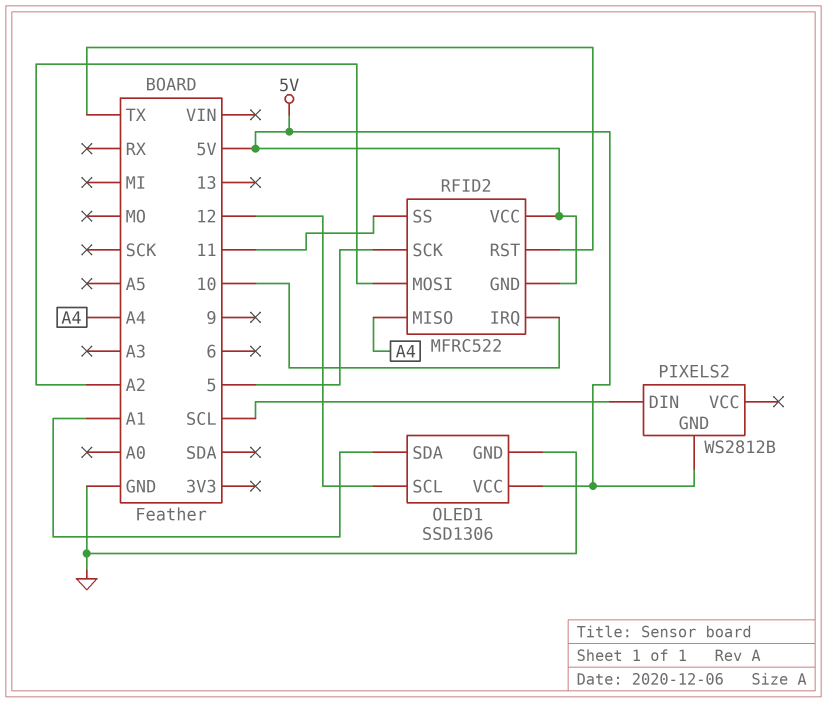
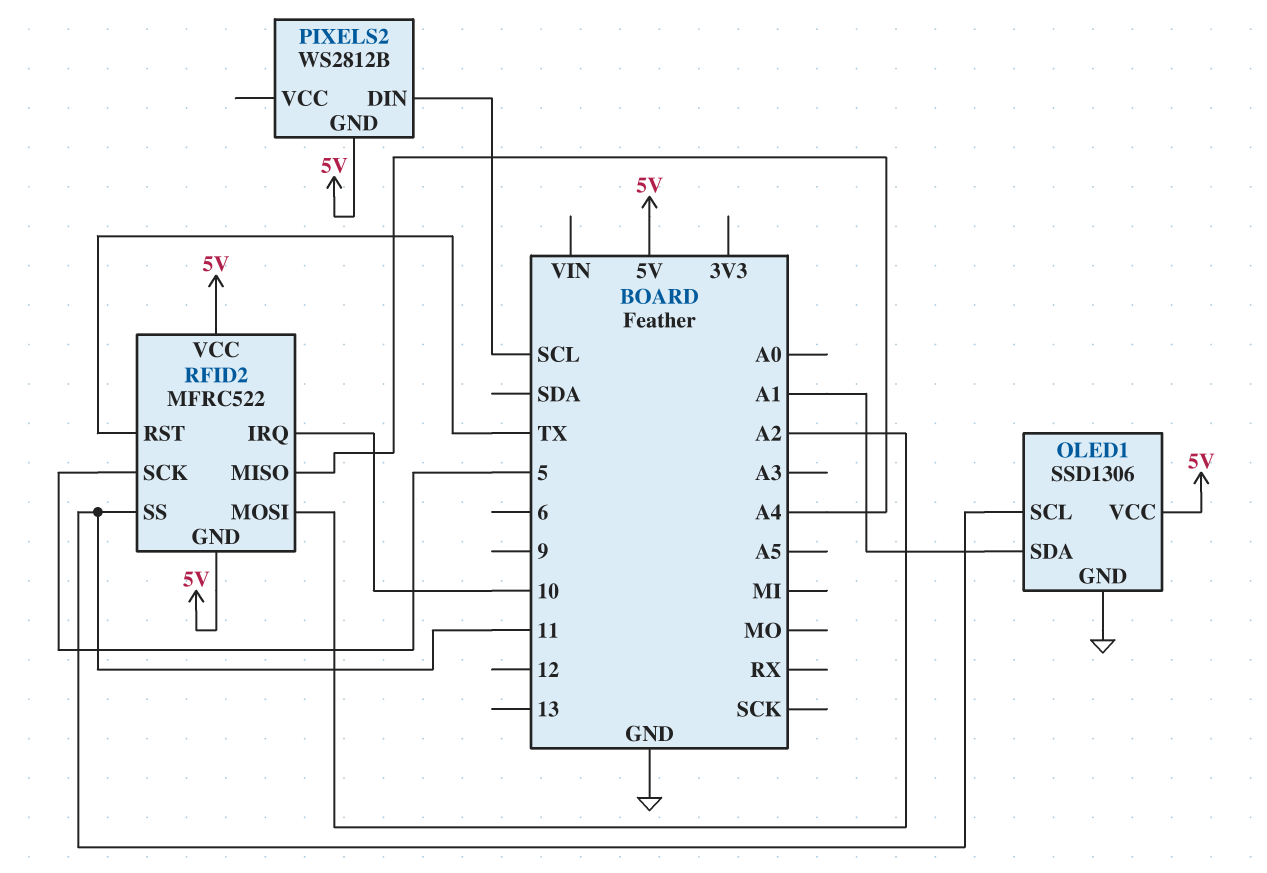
OLED1 pin SCL: 12 -> 11

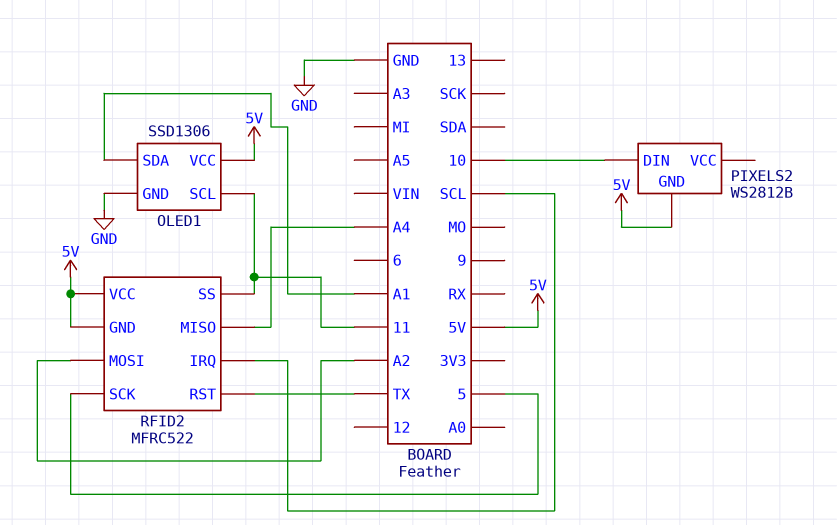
PIXELS2 pin DIN: SCL -> 10
RFID2 pin IRQ: 10 -> SCL

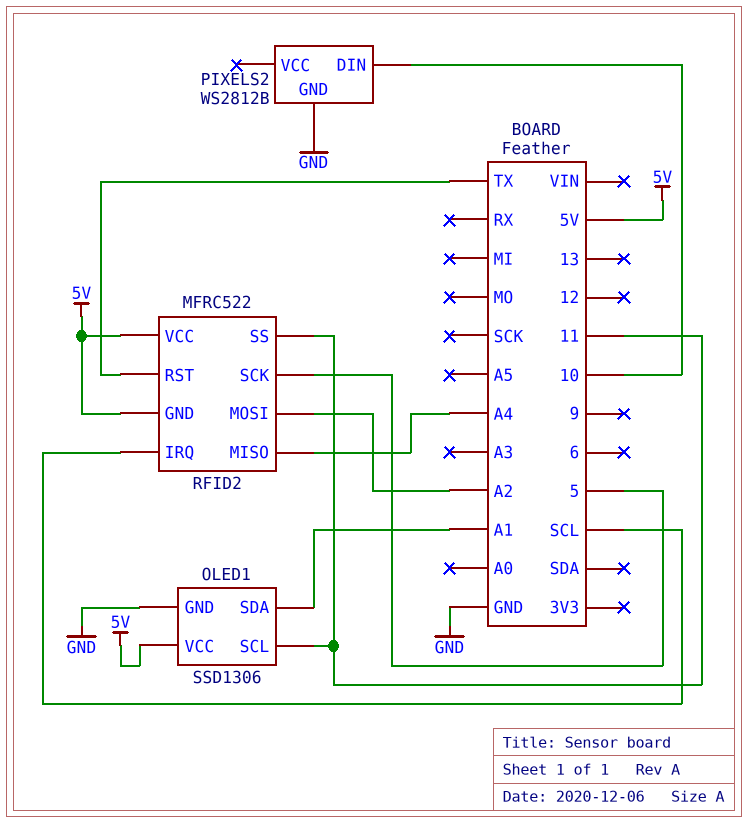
PIXELS2 pin GND: 5V -> GND

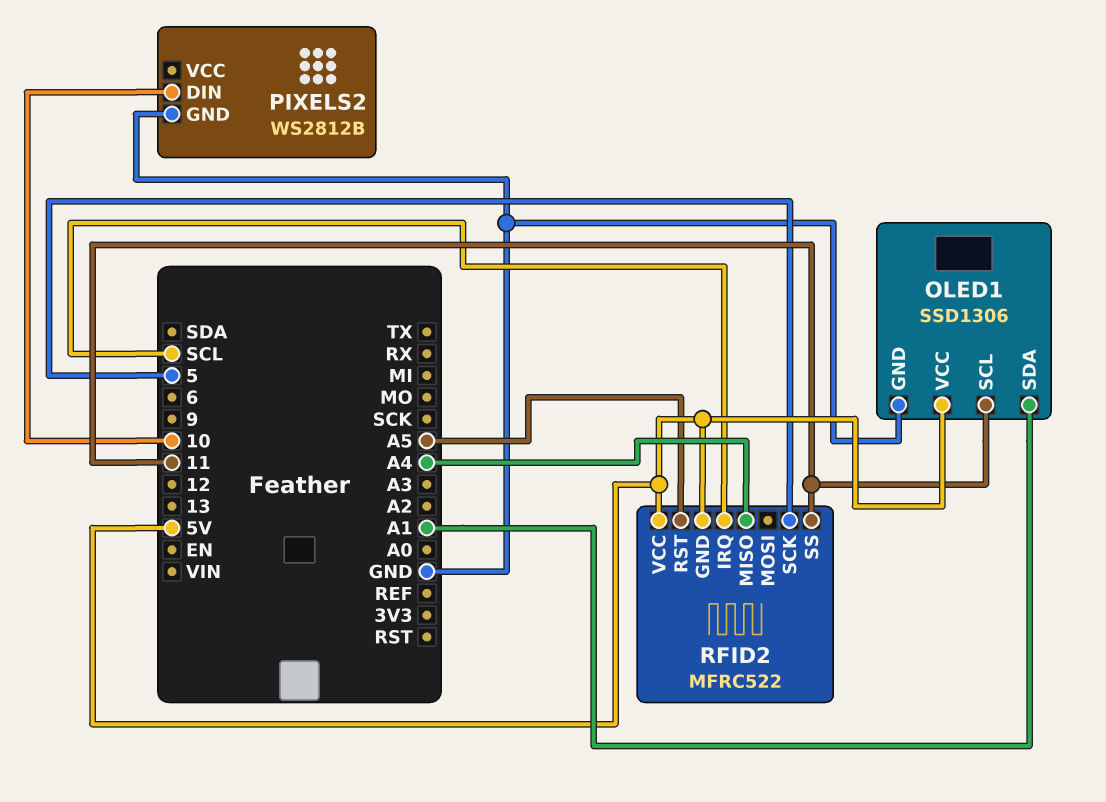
RFID2 pin MOSI: A2 -> none
RFID2 pin RST: TX -> A5

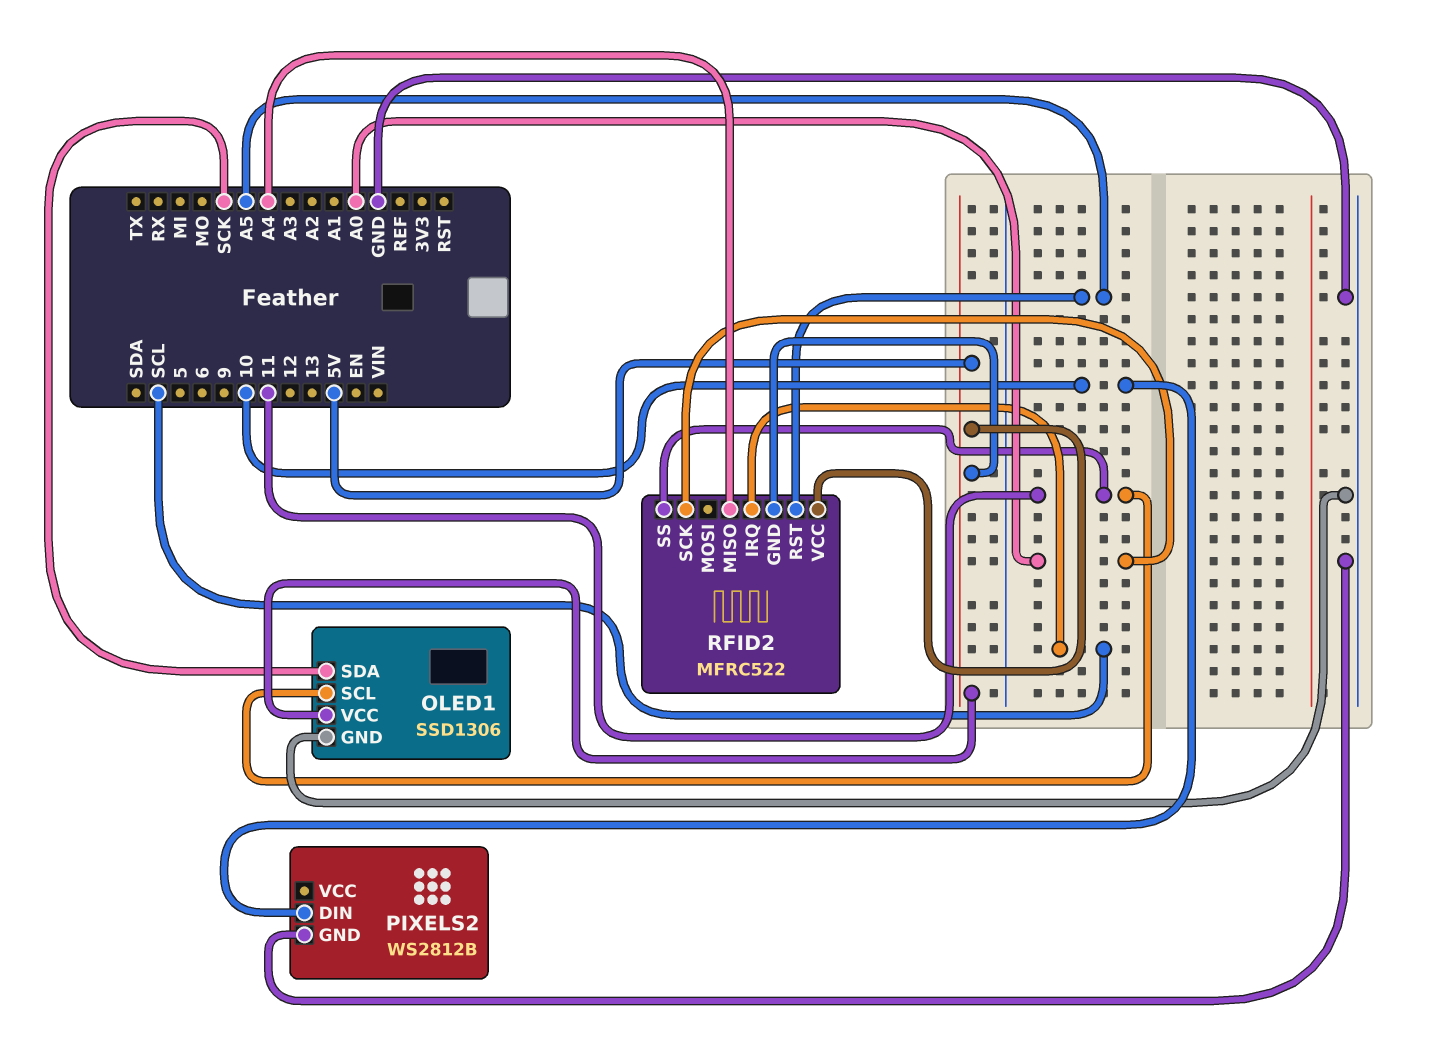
OLED1 pin SDA: A1 -> SCK
RFID2 pin SCK: 5 -> A0

